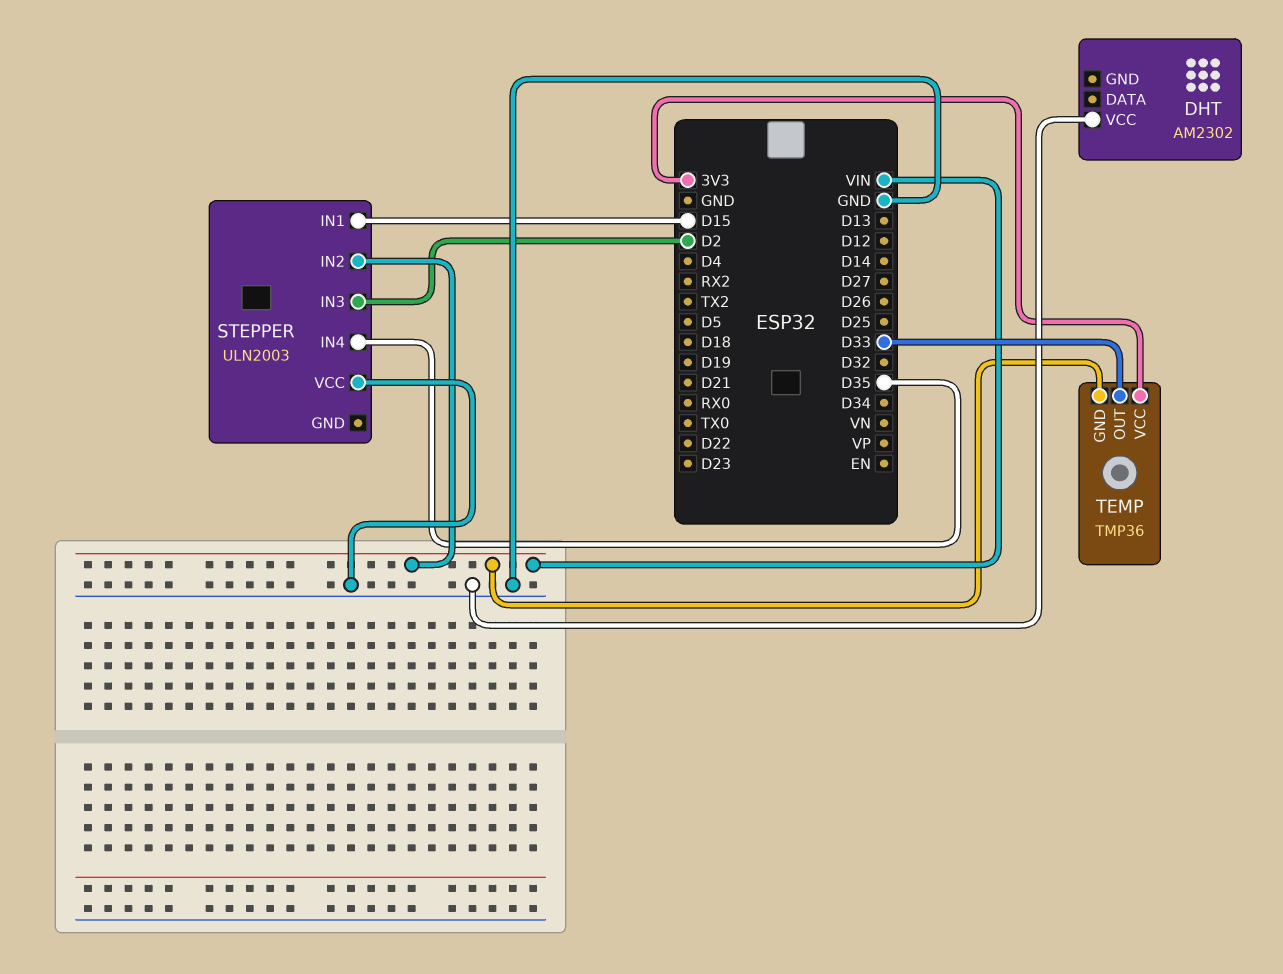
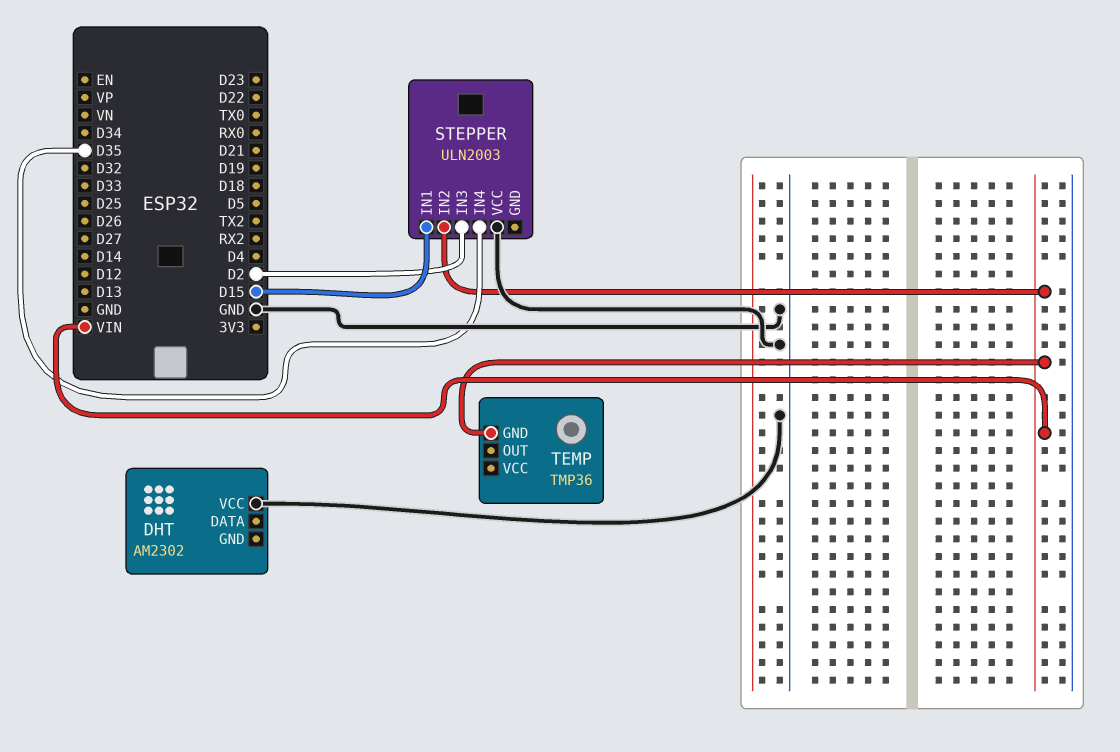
TEMP pin OUT: D33 -> none
TEMP pin VCC: 3V3 -> none

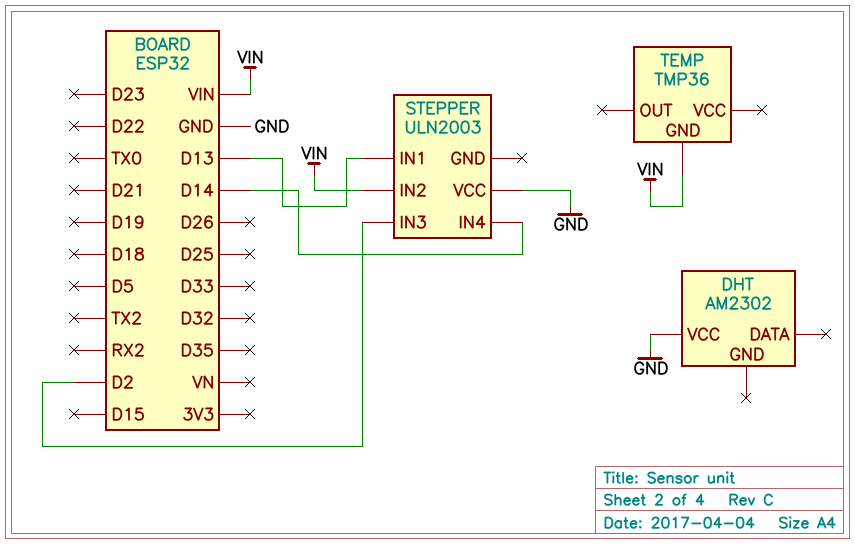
STEPPER pin IN1: D15 -> D13
STEPPER pin IN4: D35 -> D14

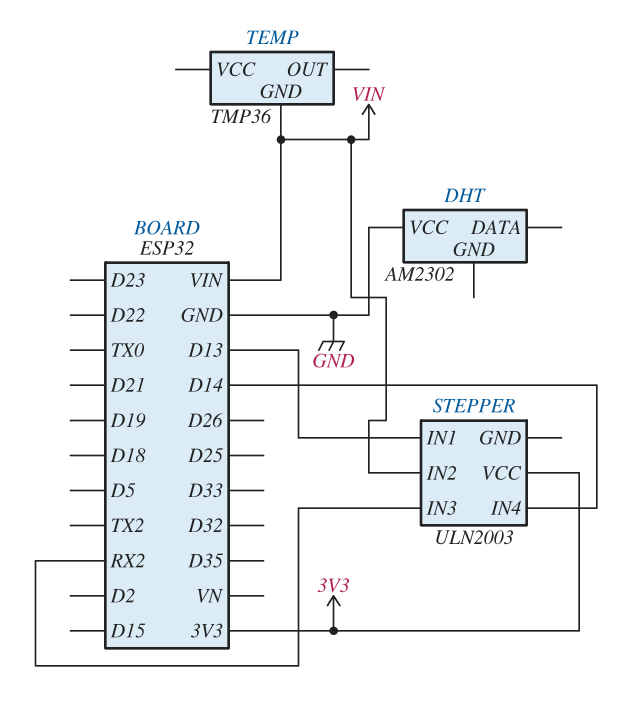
STEPPER pin IN3: D2 -> RX2
STEPPER pin VCC: GND -> 3V3

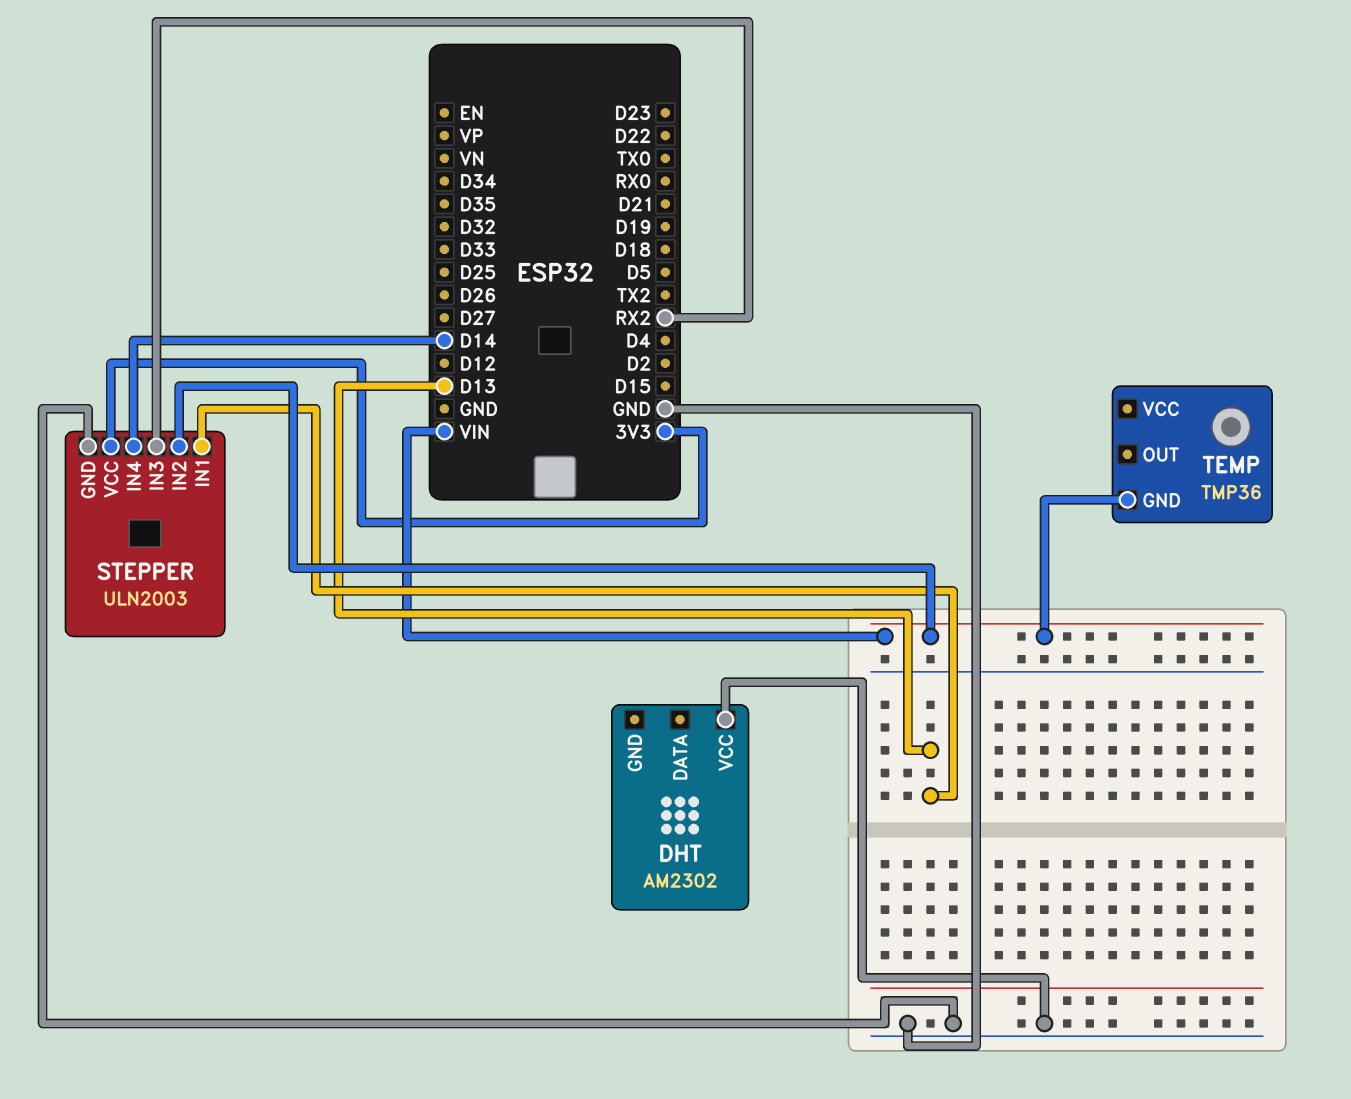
STEPPER pin GND: none -> GND

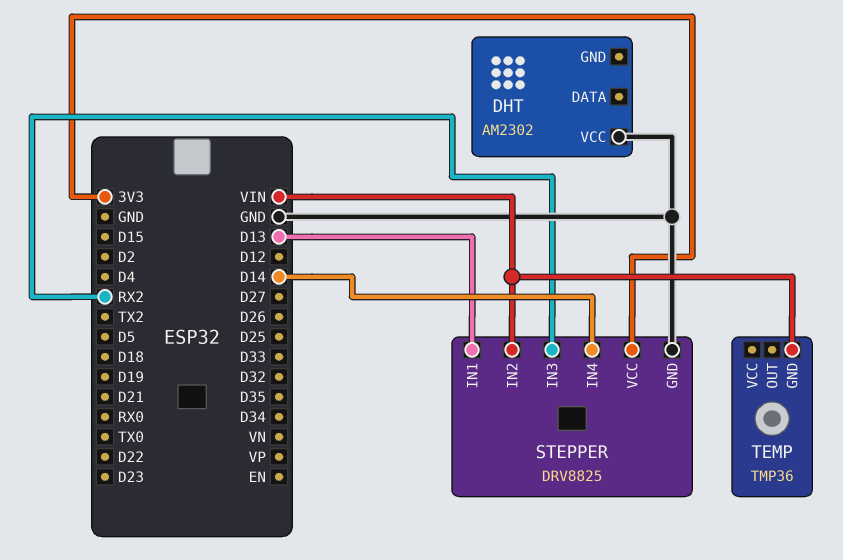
STEPPER: ULN2003 -> DRV8825

